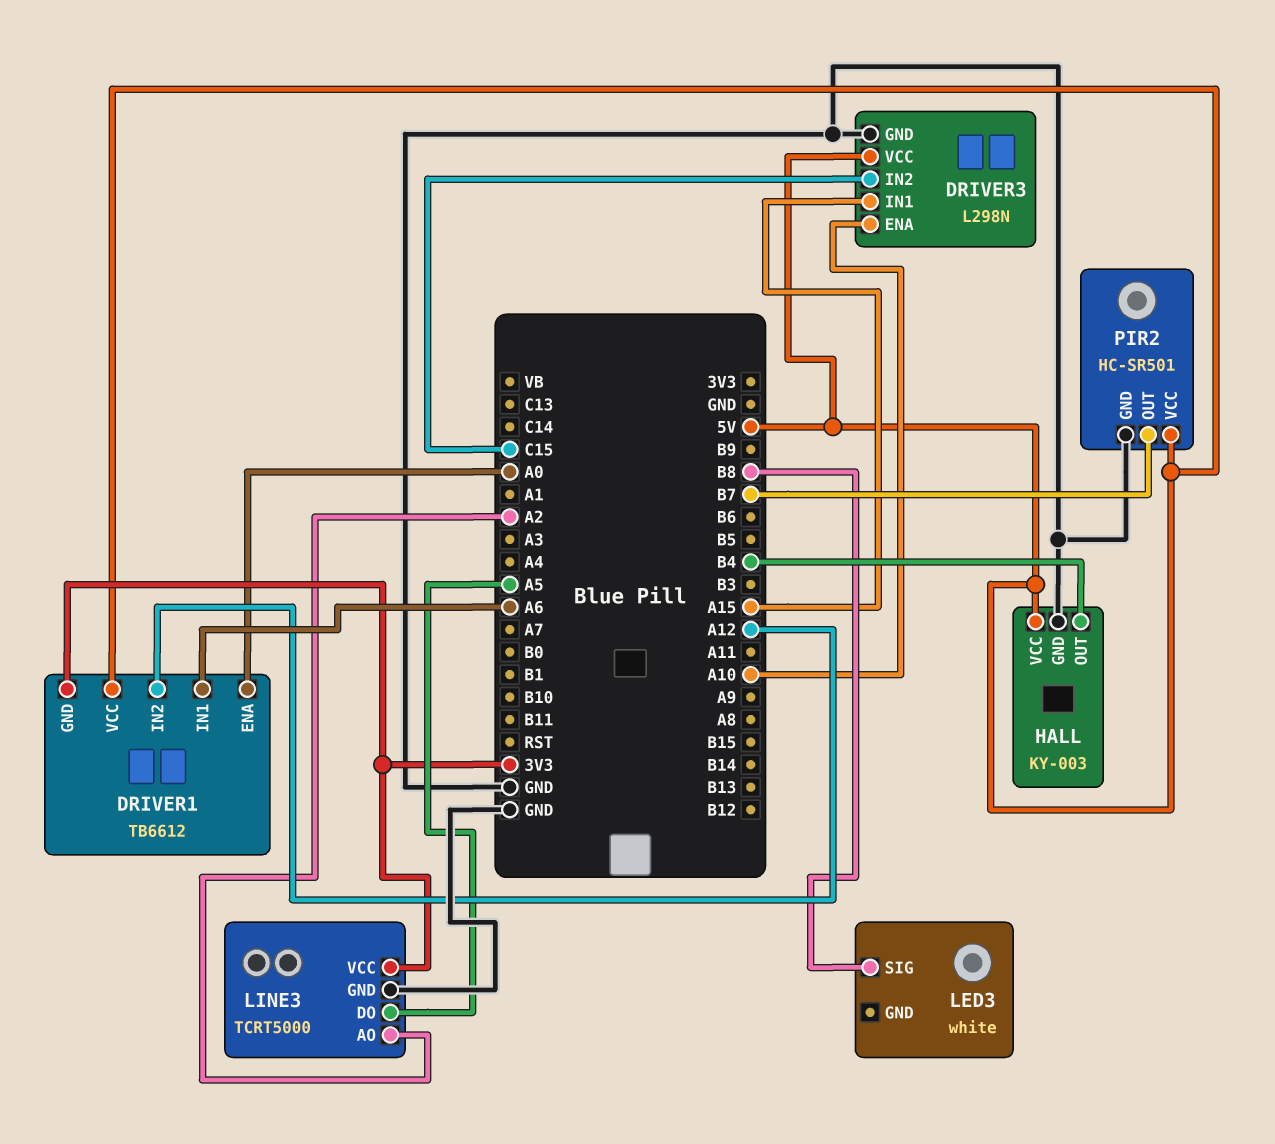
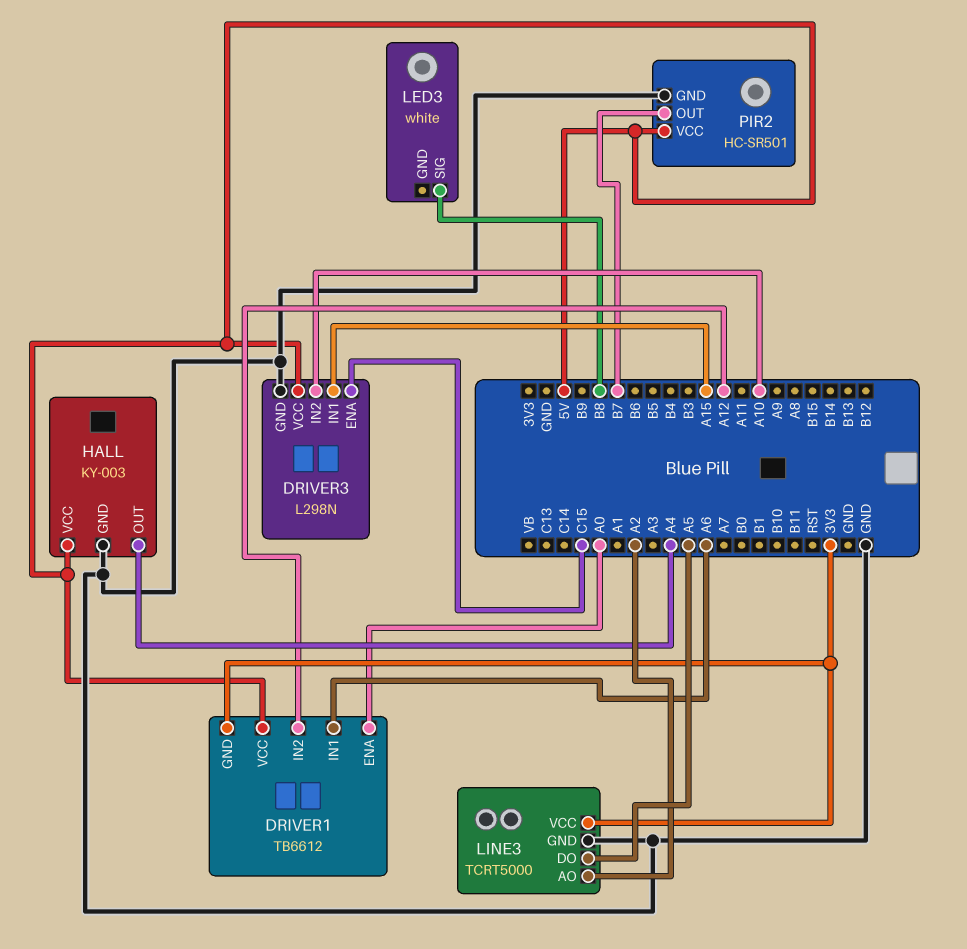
DRIVER3 pin ENA: A10 -> C15
DRIVER3 pin IN2: C15 -> A10
HALL pin OUT: B4 -> A4

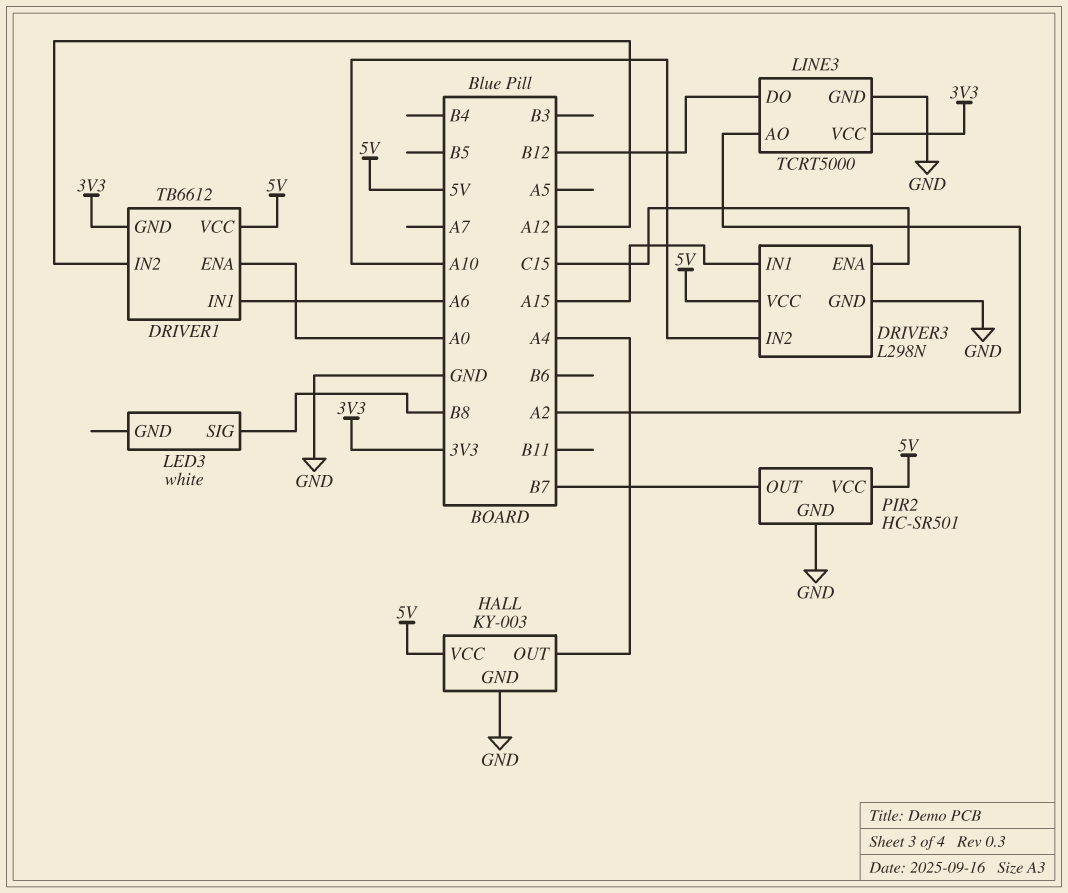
LINE3 pin DO: A5 -> B12

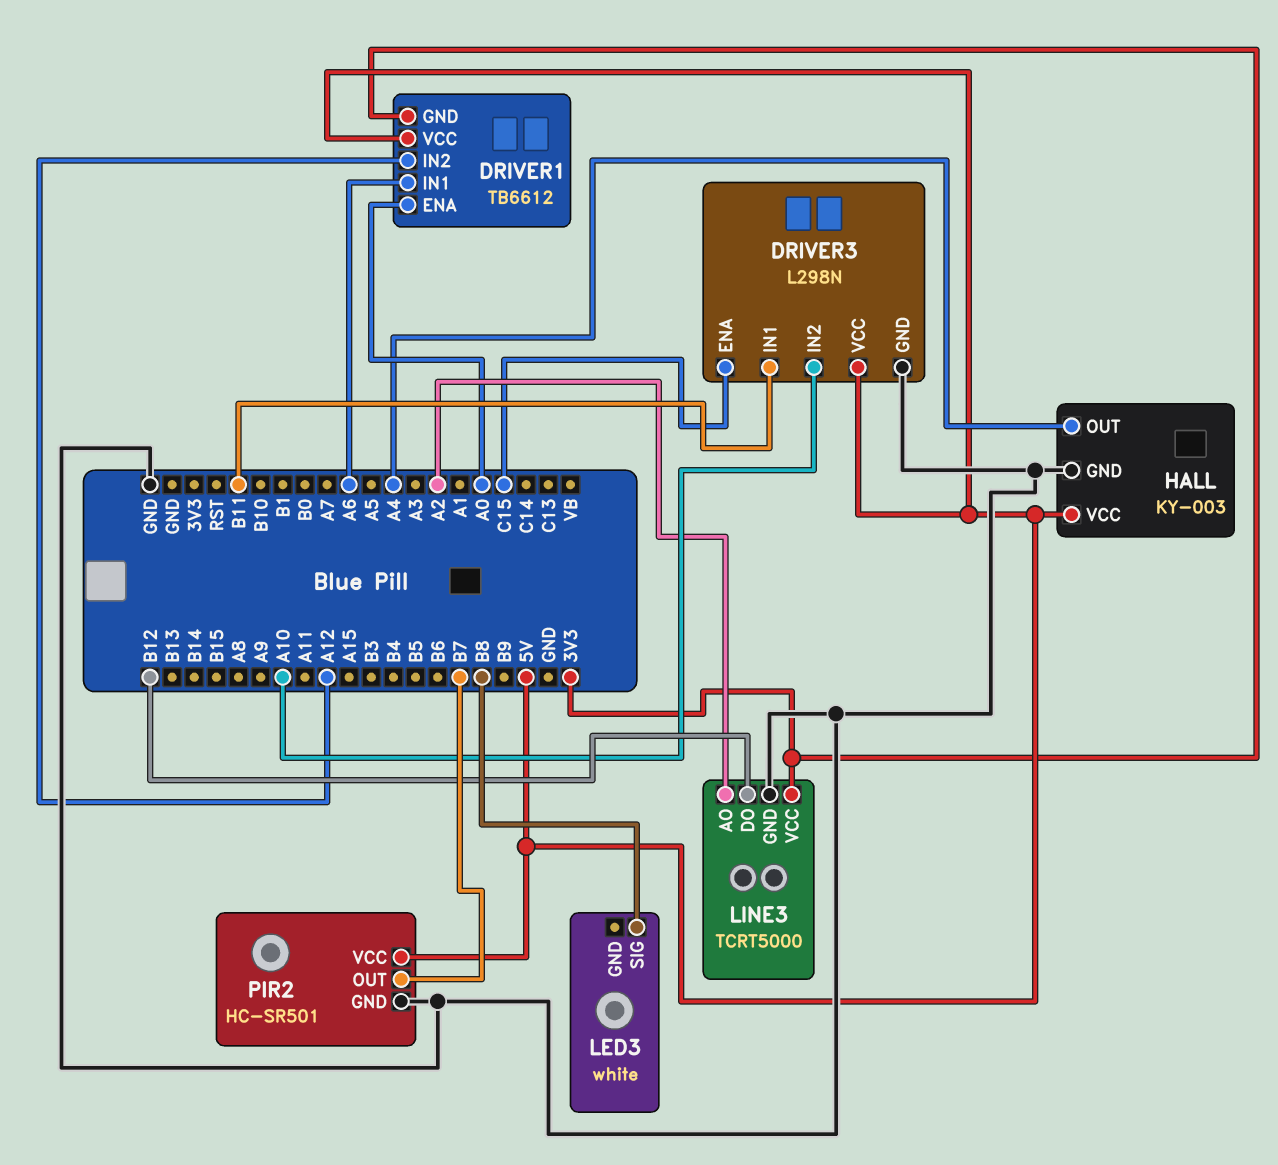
DRIVER3 pin IN1: A15 -> B11

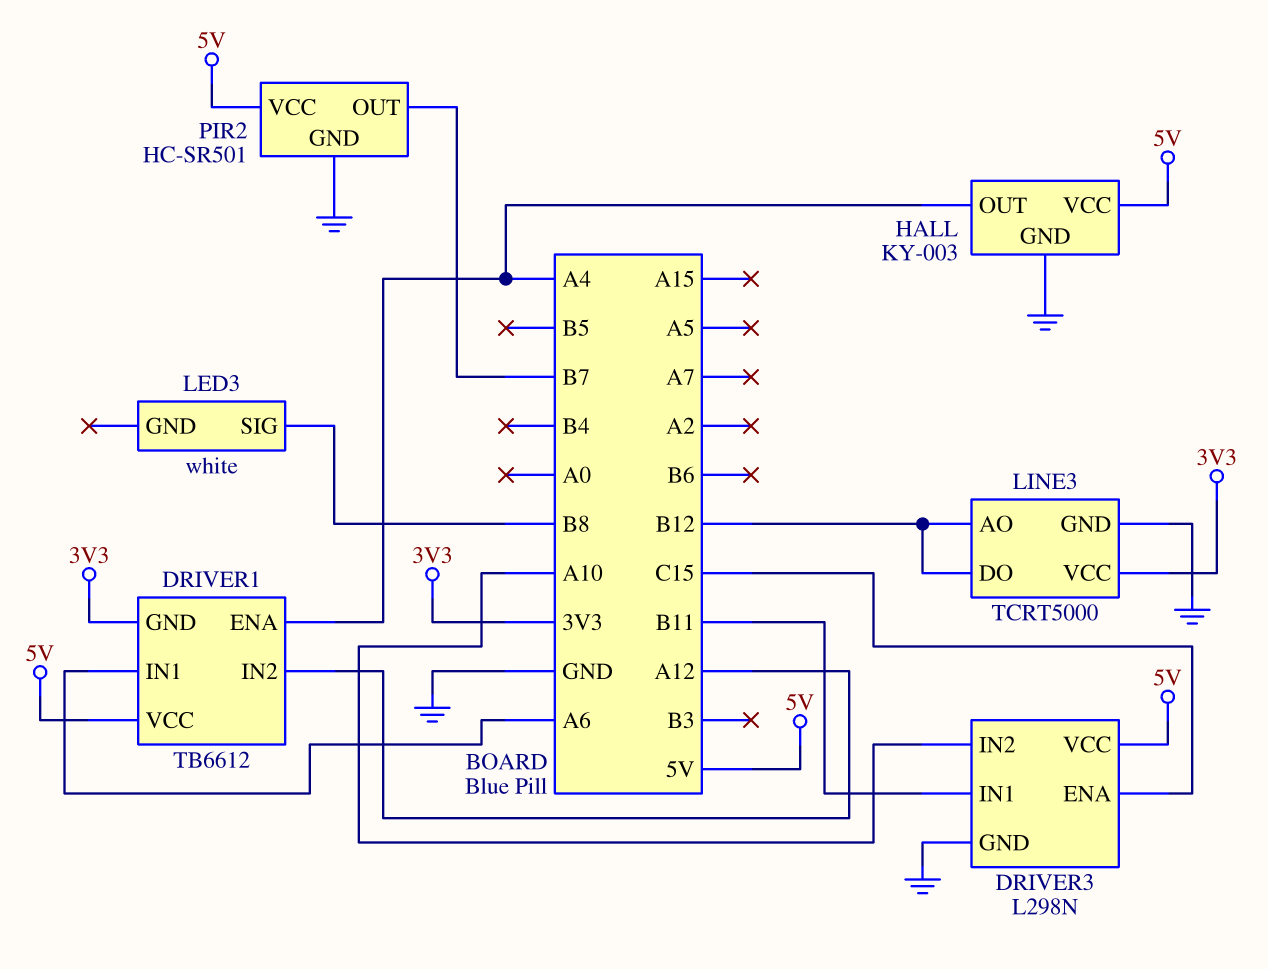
DRIVER1 pin ENA: A0 -> A4
LINE3 pin AO: A2 -> B12

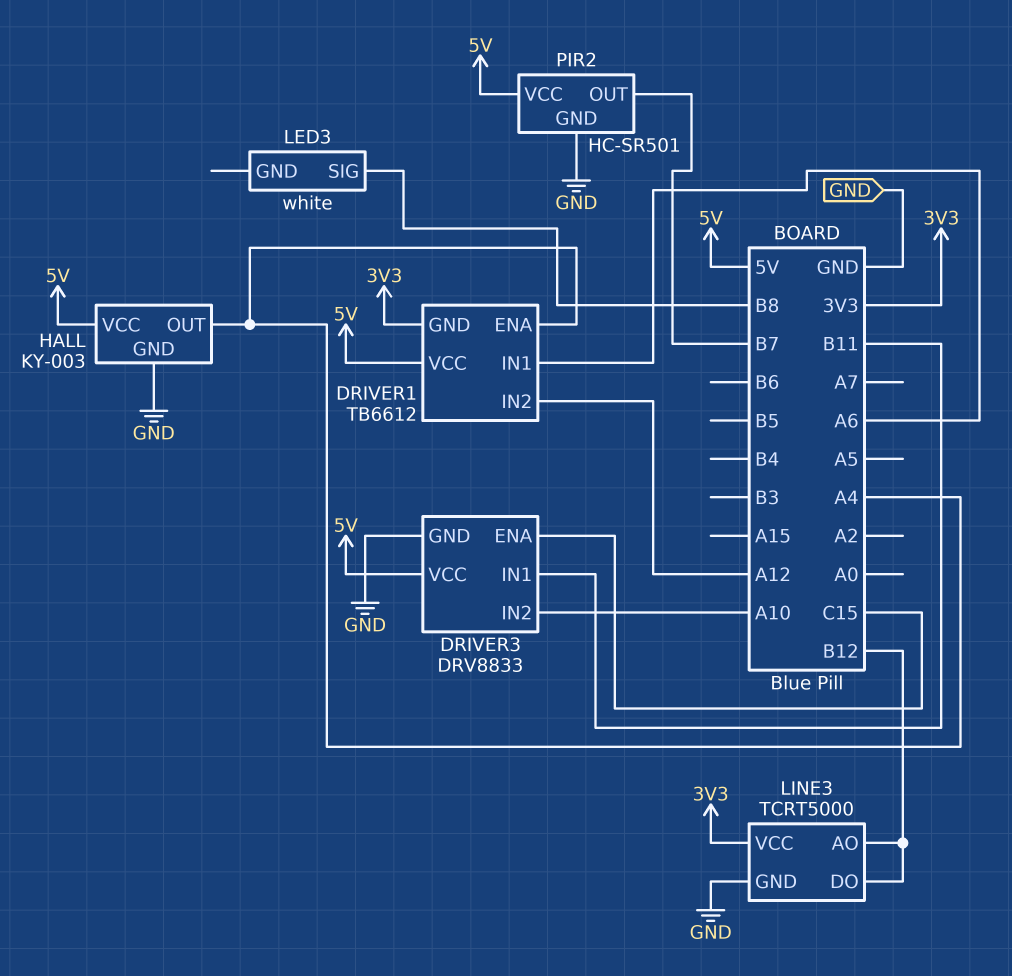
DRIVER3: L298N -> DRV8833

